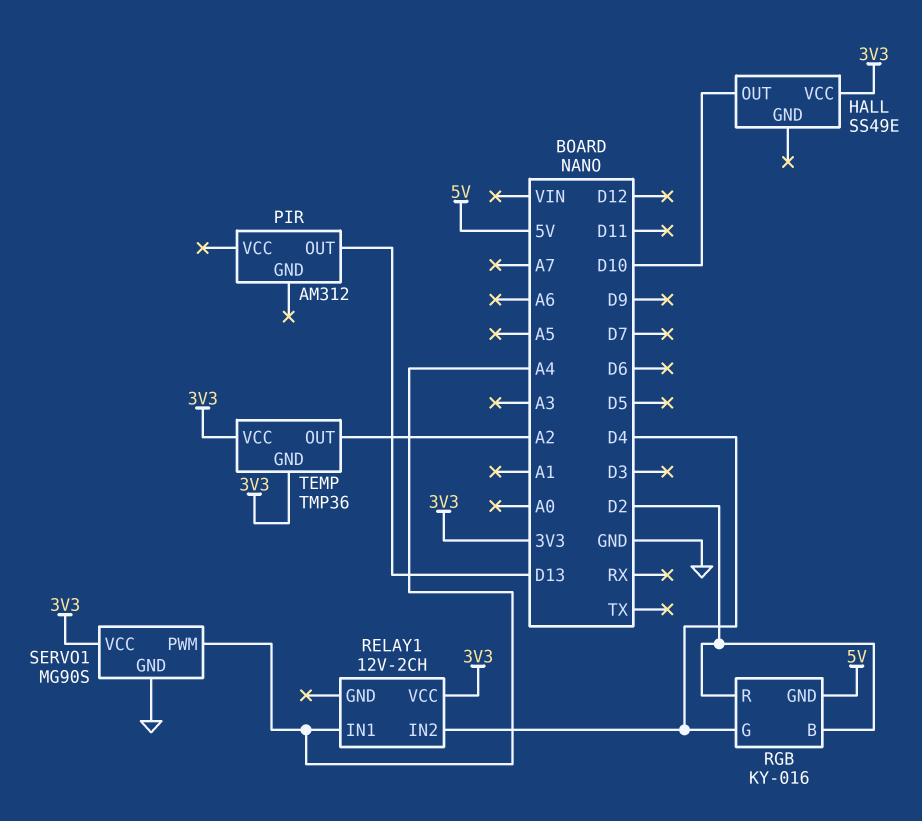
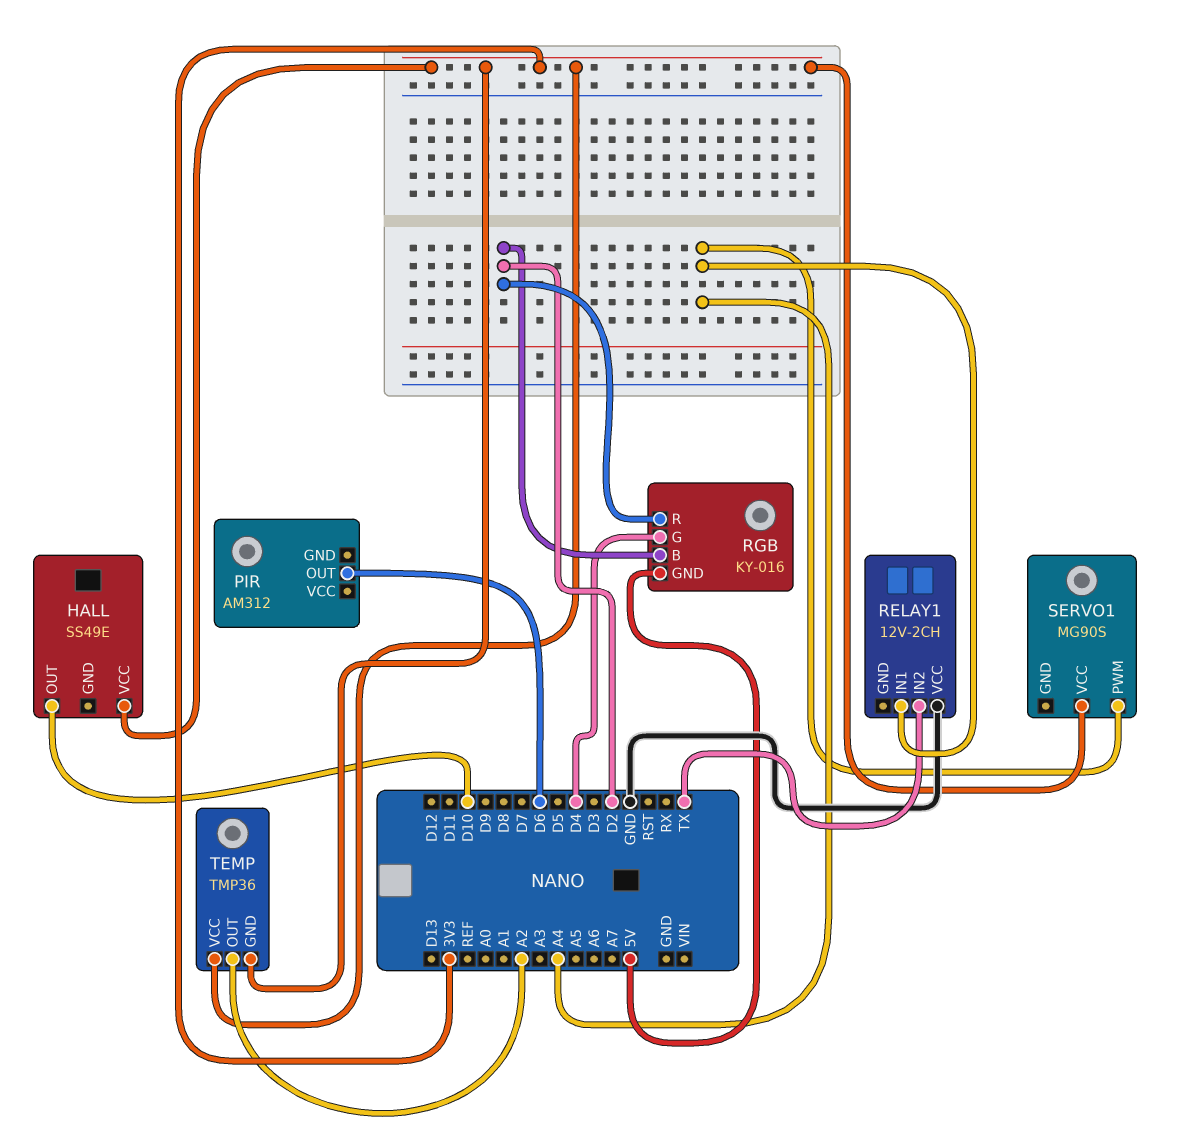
PIR pin OUT: D13 -> D6
RELAY1 pin IN2: D4 -> TX
RELAY1 pin VCC: 3V3 -> GND
SERVO1 pin GND: GND -> none

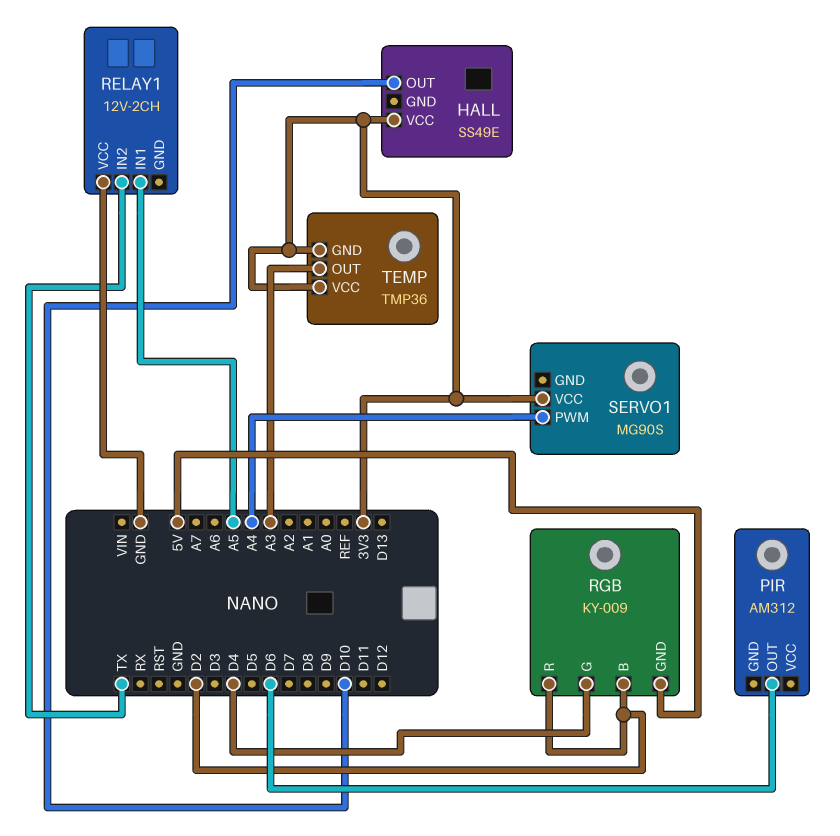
RELAY1 pin IN1: A4 -> A5
RGB: KY-016 -> KY-009
TEMP pin OUT: A2 -> A3

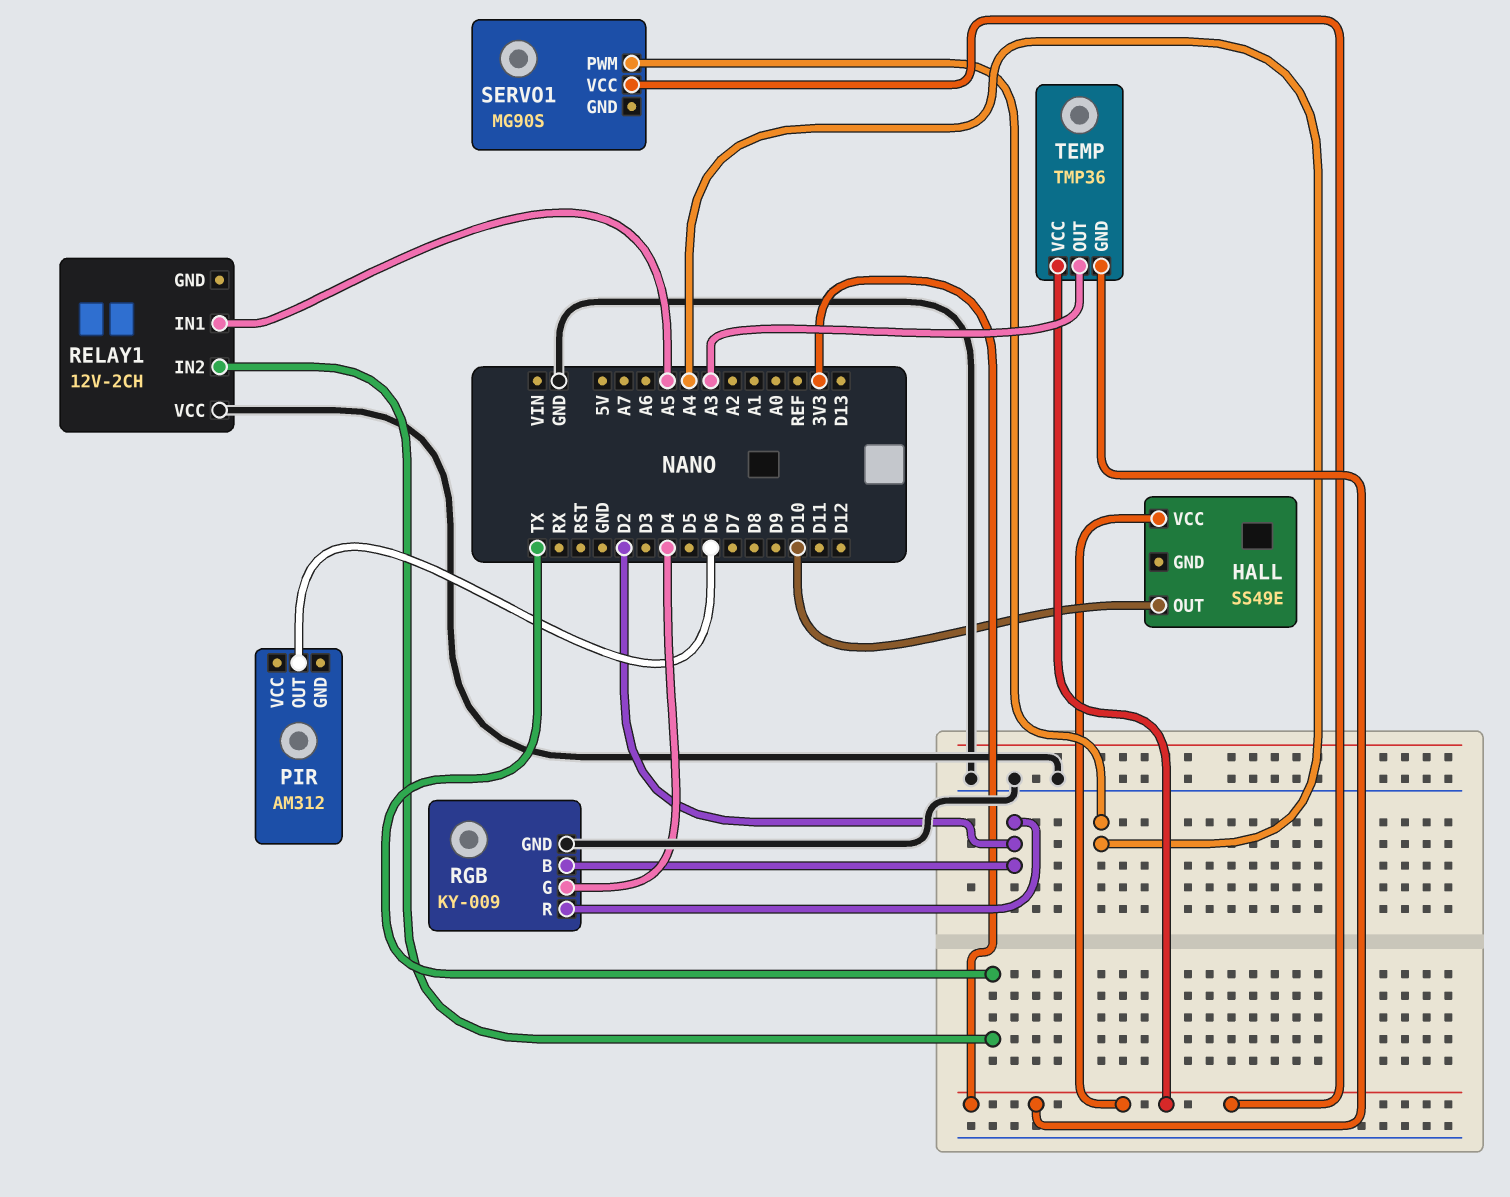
RGB pin GND: 5V -> GND

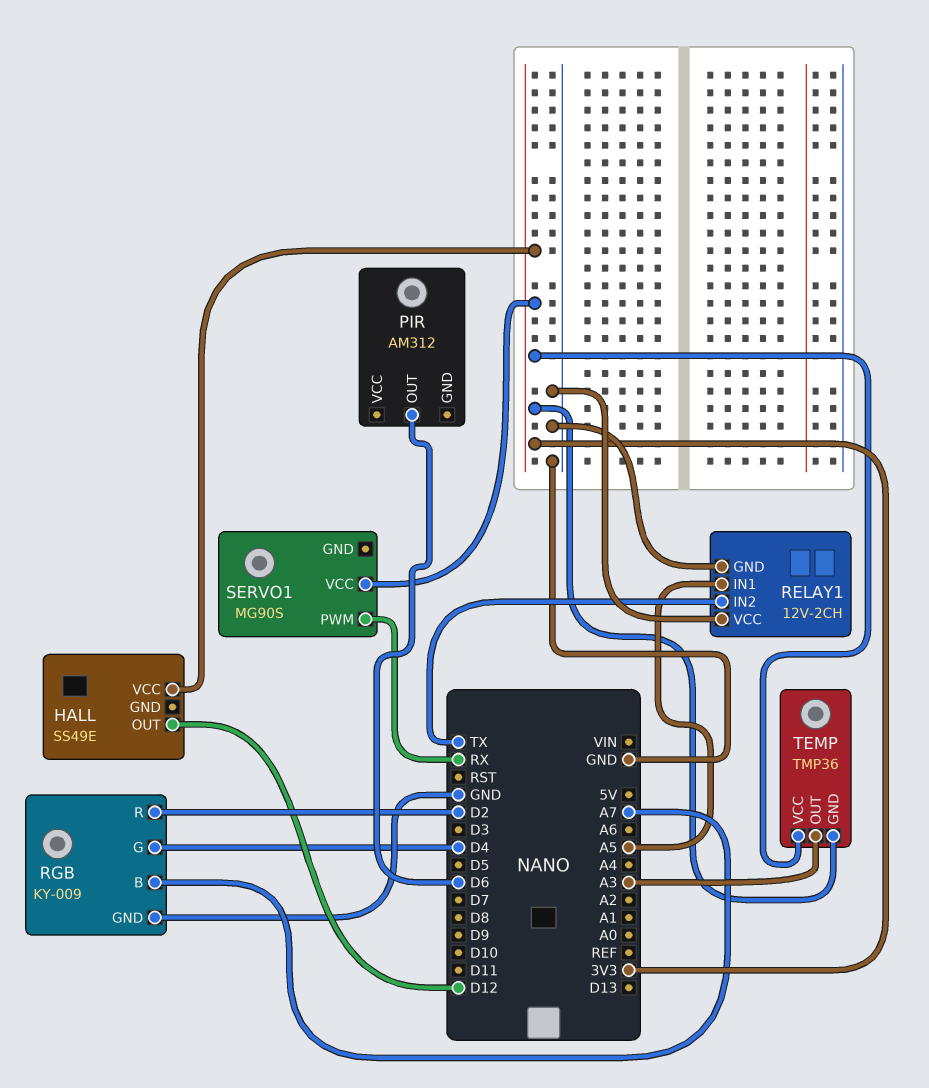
HALL pin OUT: D10 -> D12
RELAY1 pin GND: none -> GND
RGB pin B: D2 -> A7
SERVO1 pin PWM: A4 -> RX

